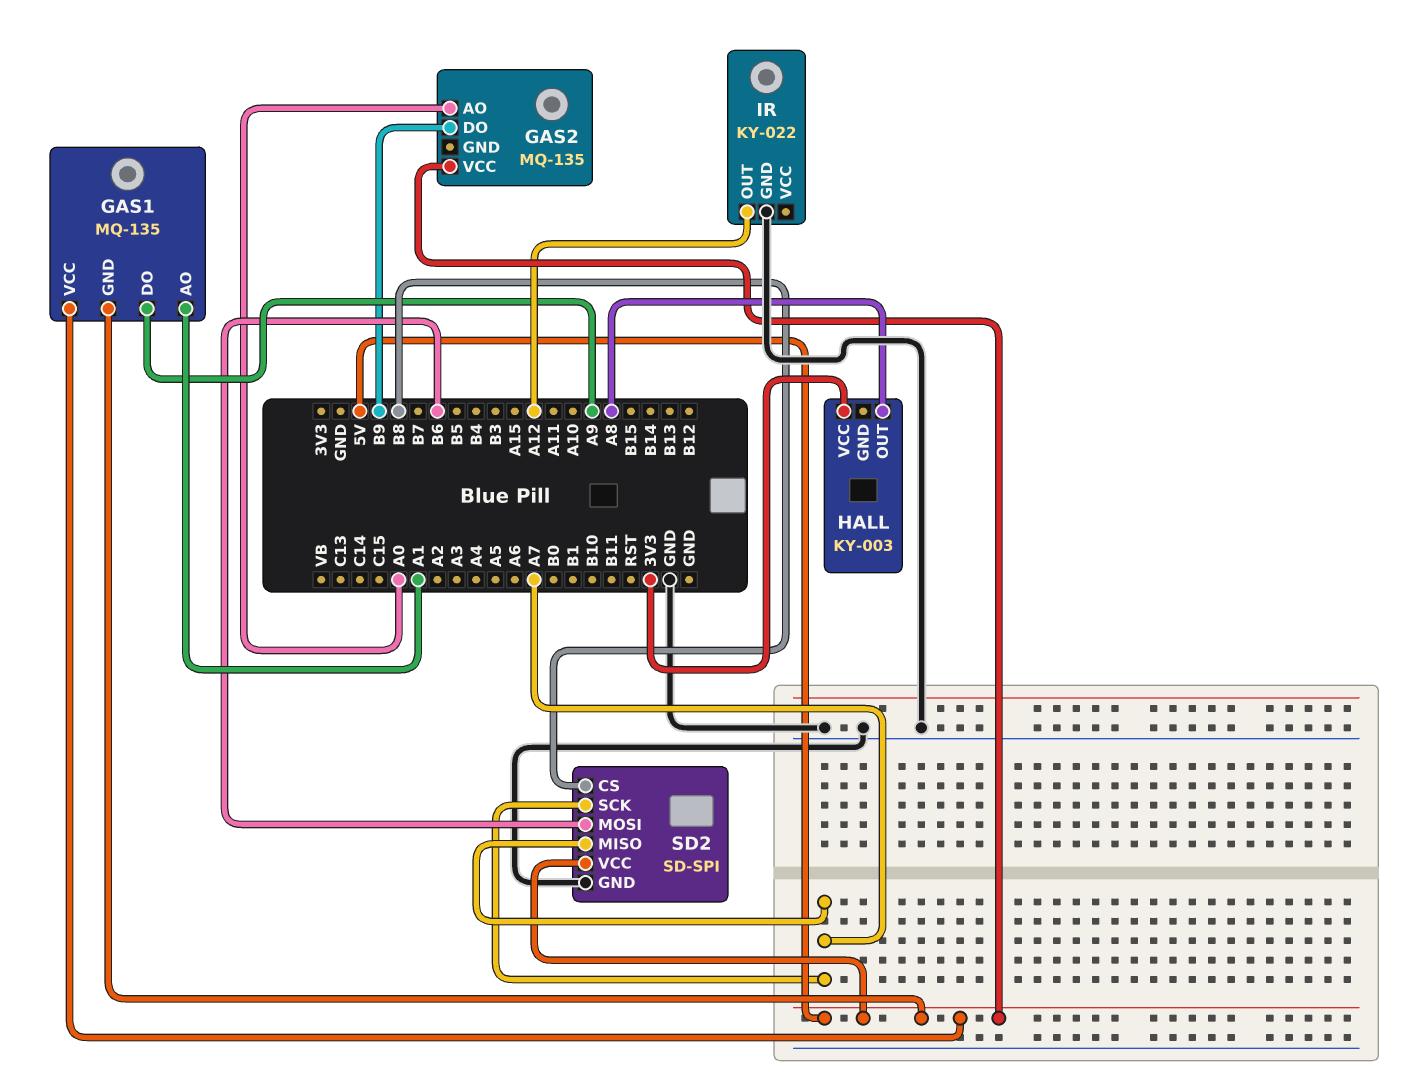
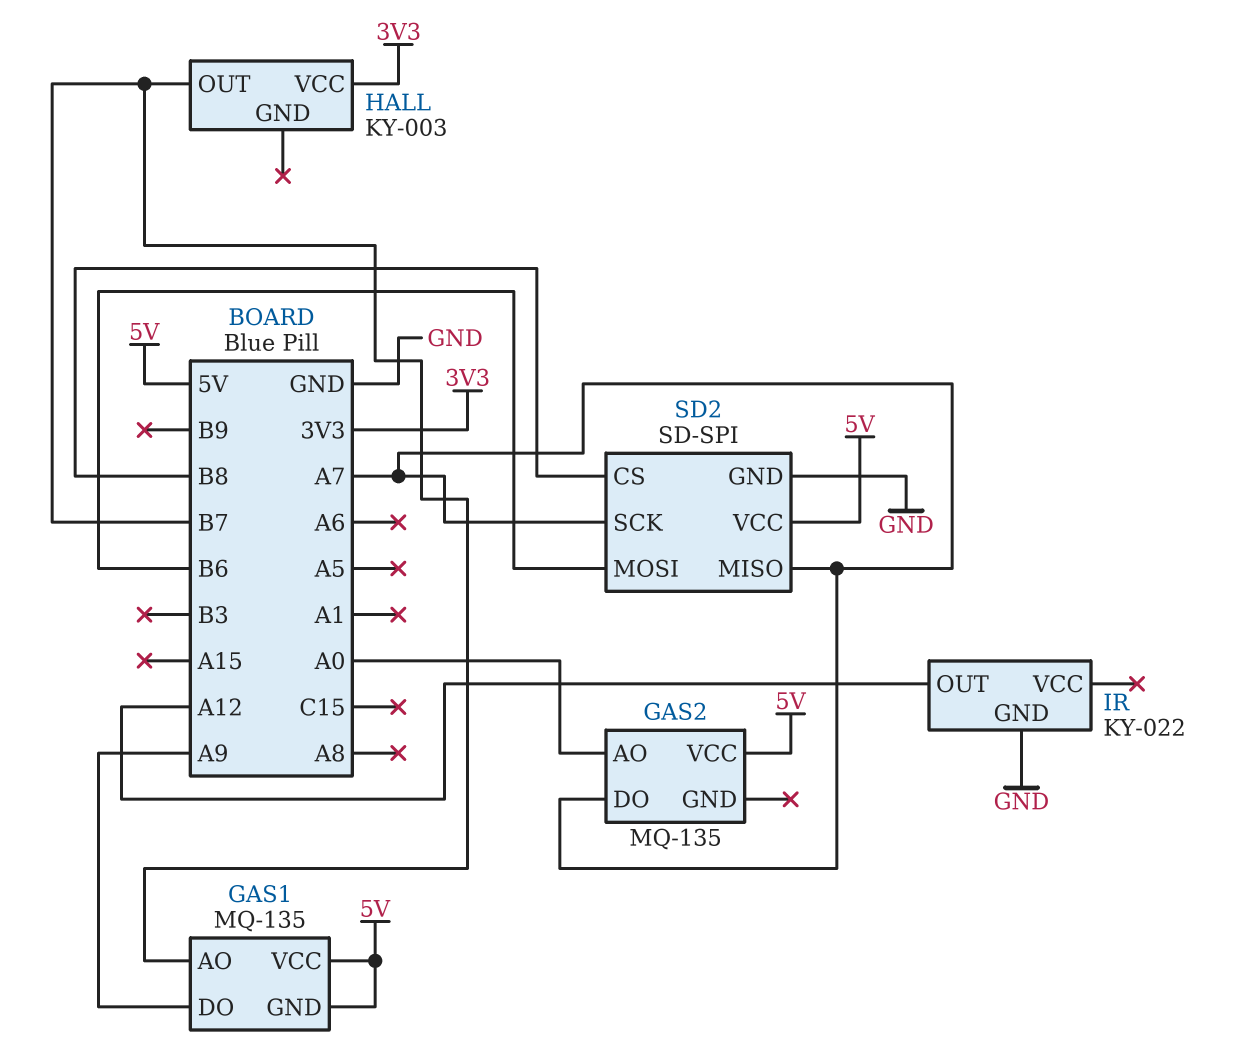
GAS1 pin AO: A1 -> B7
GAS2 pin DO: B9 -> A7
HALL pin OUT: A8 -> B7

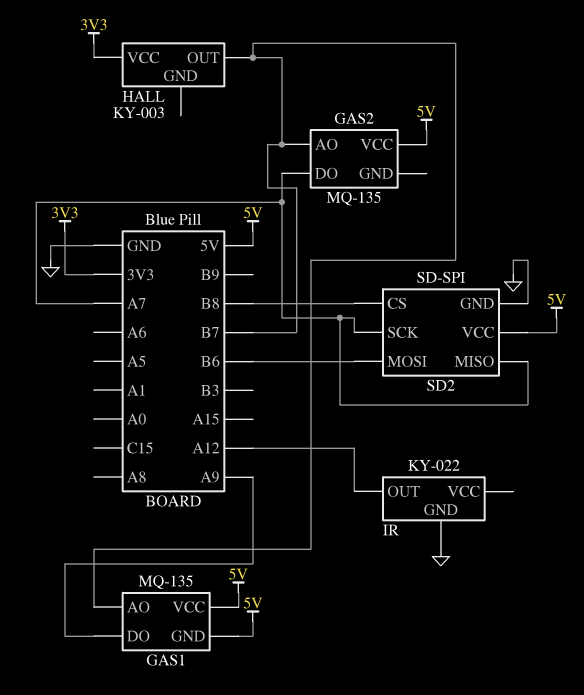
GAS2 pin AO: A0 -> B7

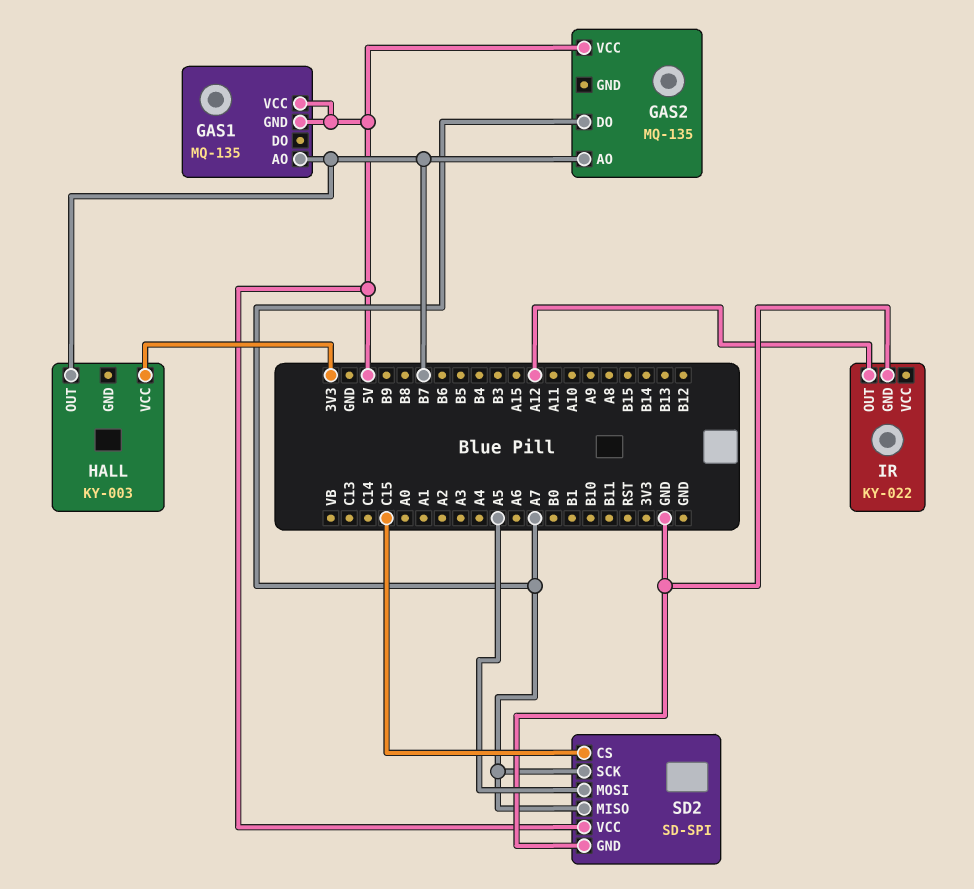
GAS1 pin DO: A9 -> none
SD2 pin CS: B8 -> C15
SD2 pin MOSI: B6 -> A5

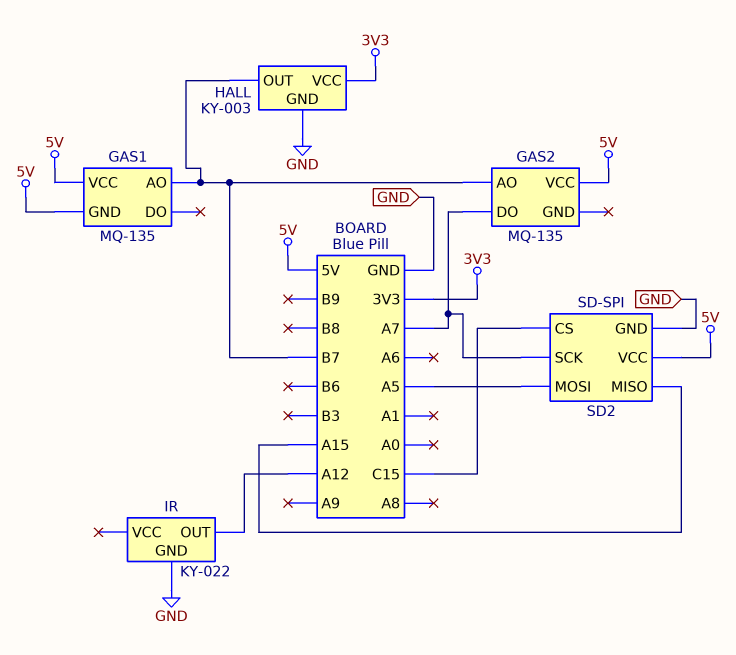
HALL pin GND: none -> GND
SD2 pin MISO: A7 -> A15

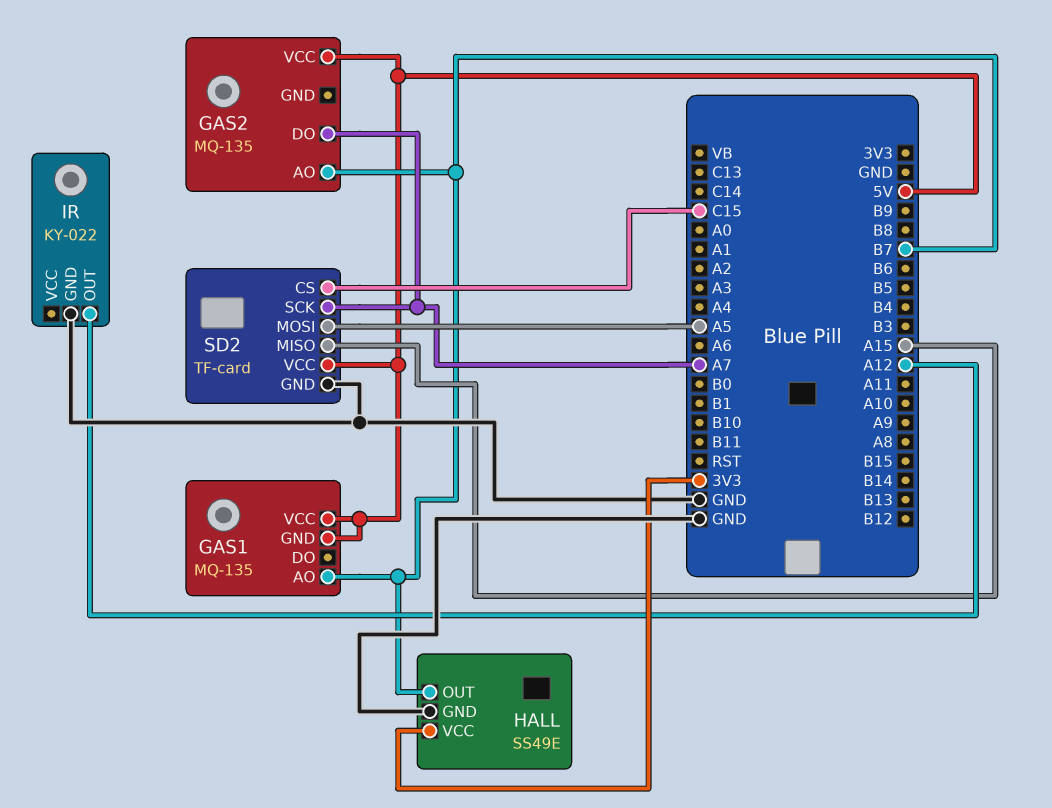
HALL: KY-003 -> SS49E
SD2: SD-SPI -> TF-card

